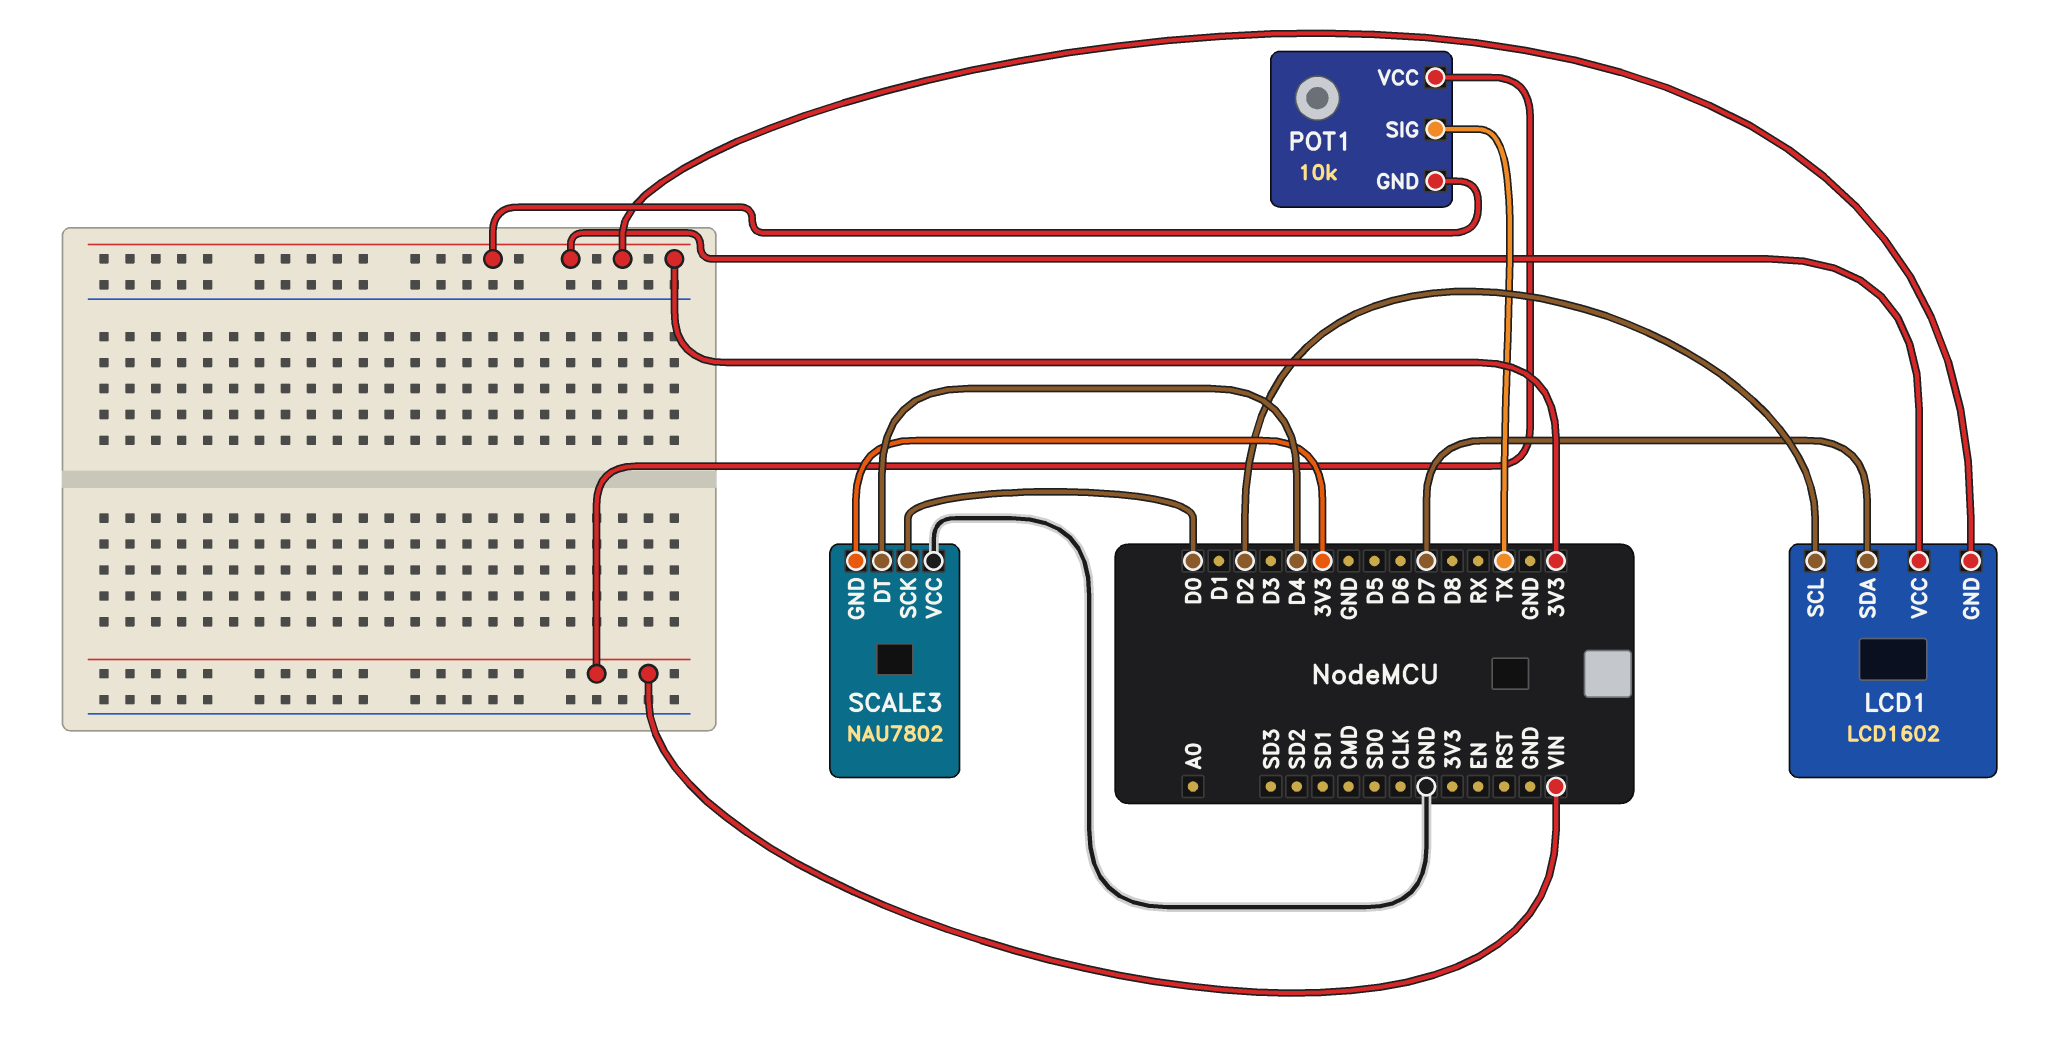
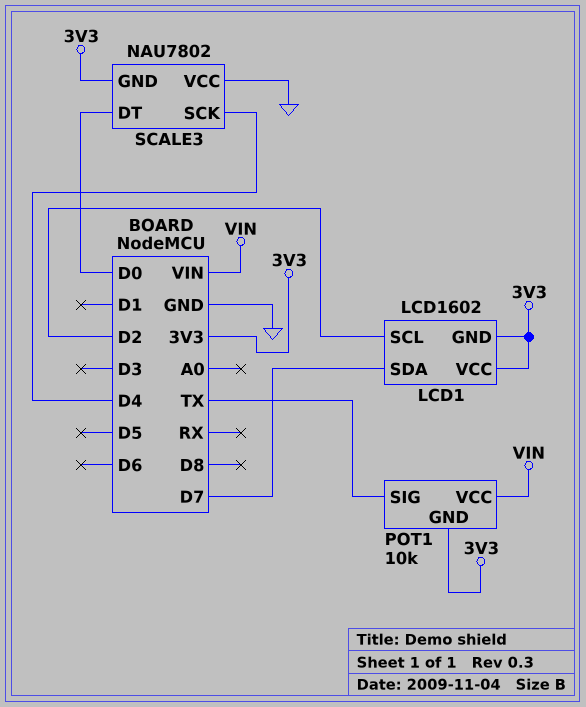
SCALE3 pin DT: D4 -> D0
SCALE3 pin SCK: D0 -> D4

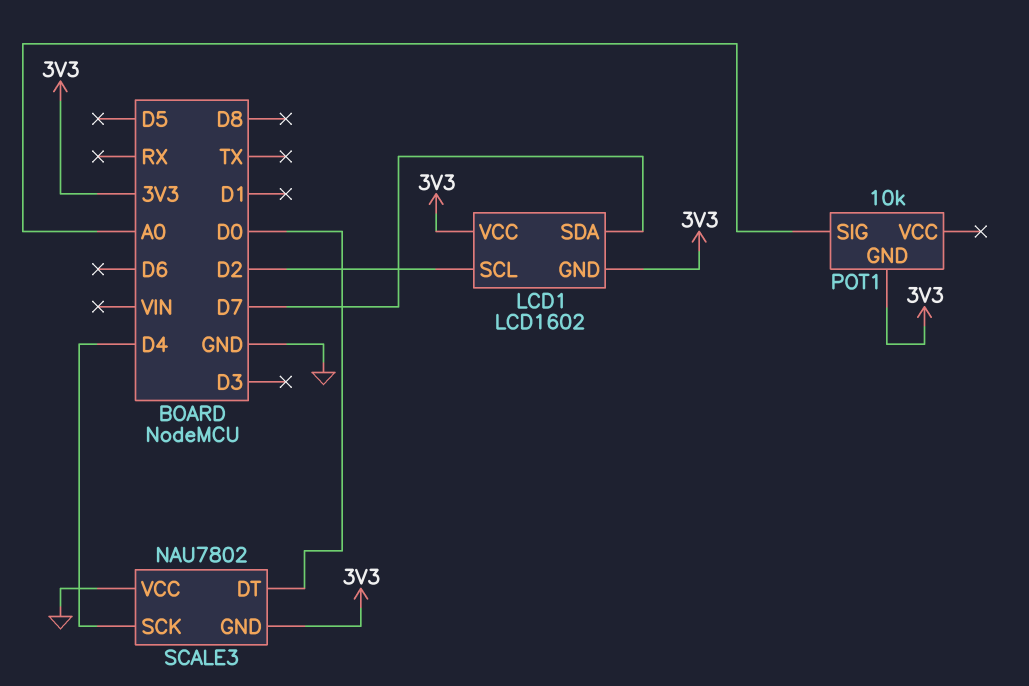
POT1 pin SIG: TX -> A0
POT1 pin VCC: VIN -> none

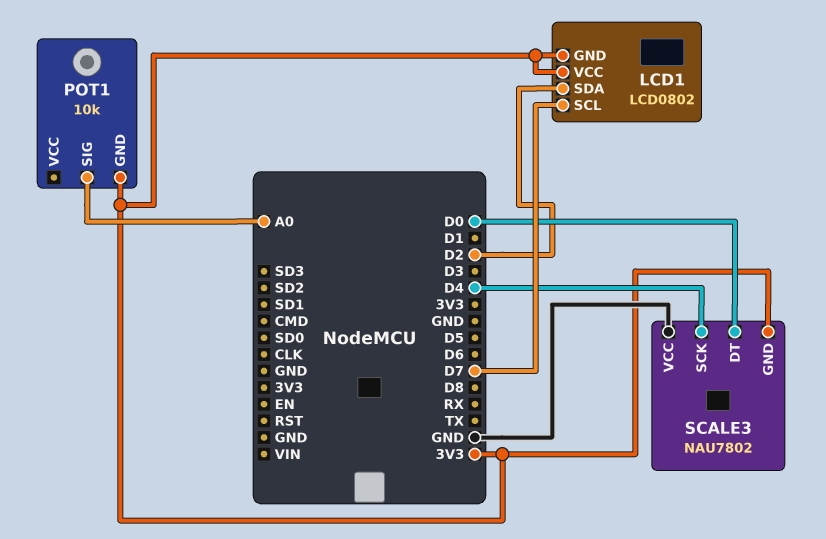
LCD1: LCD1602 -> LCD0802
LCD1 pin SCL: D2 -> D7
LCD1 pin SDA: D7 -> D2

